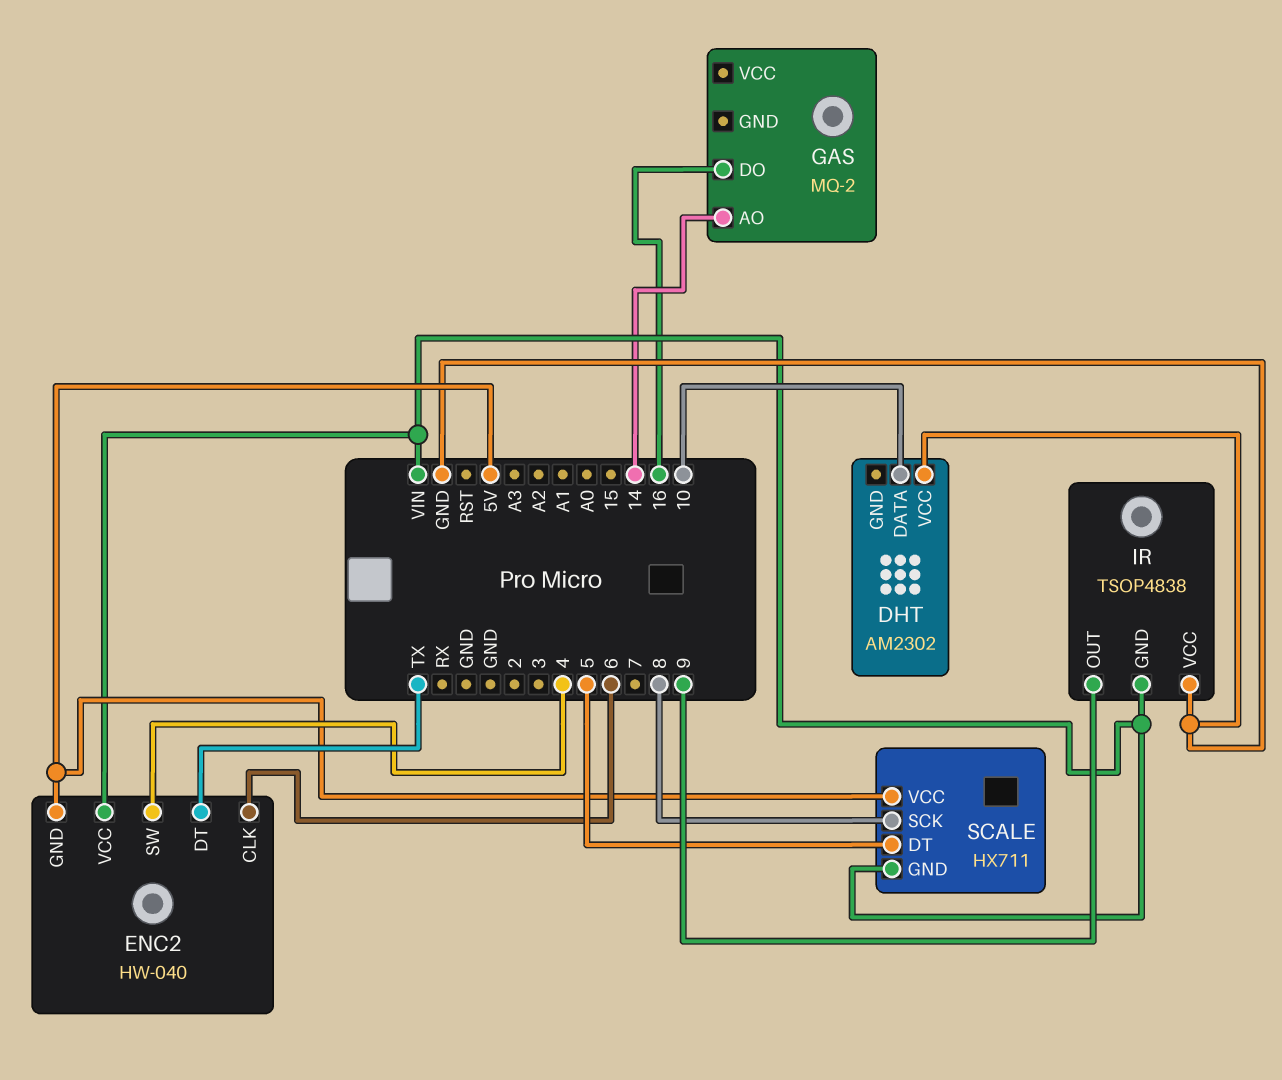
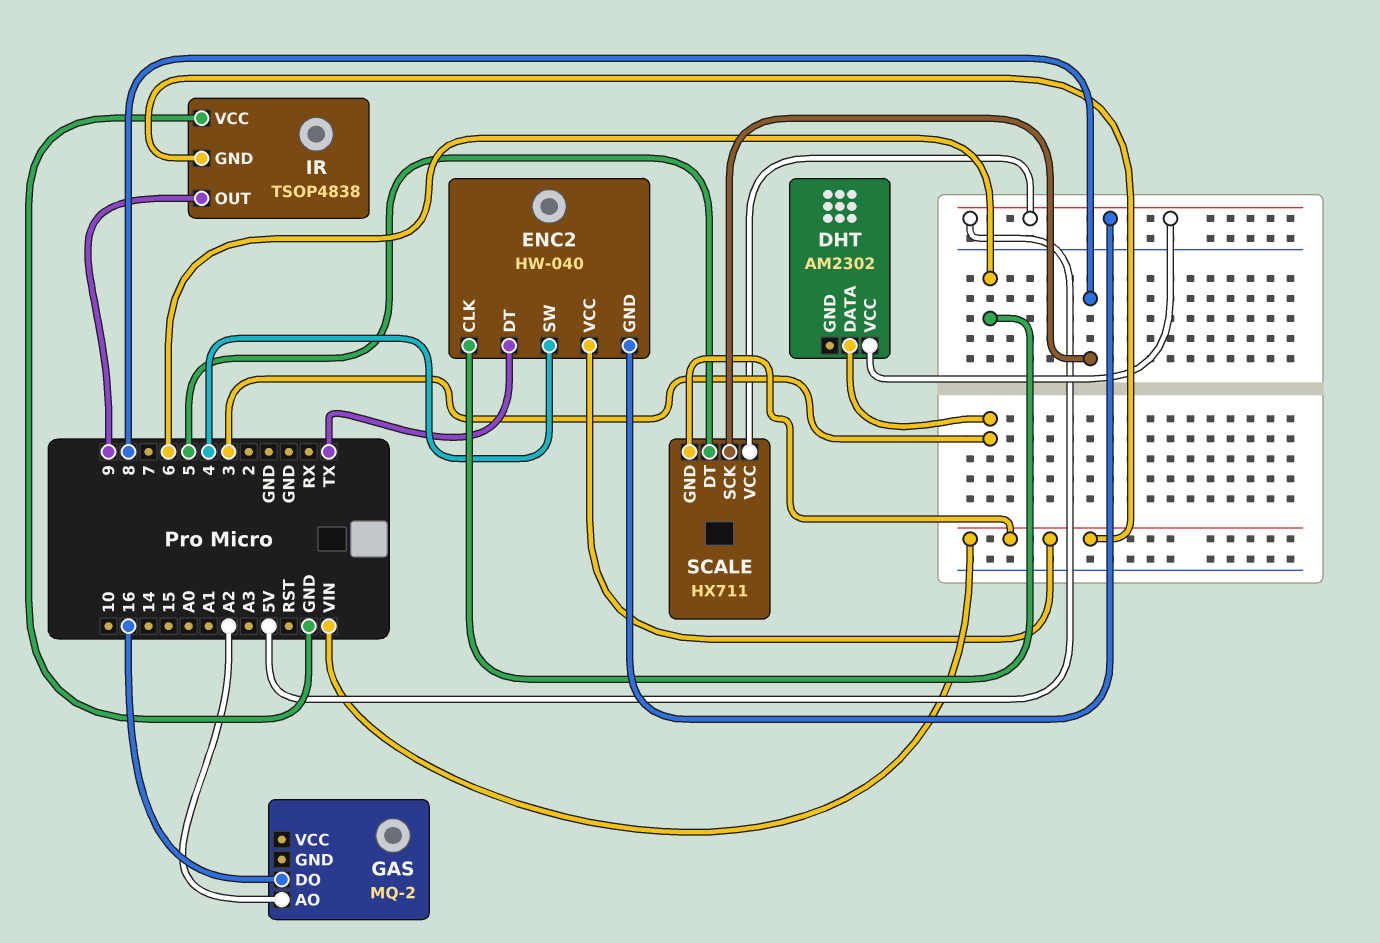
DHT pin DATA: 10 -> 3
DHT pin VCC: GND -> 5V
GAS pin AO: 14 -> A2

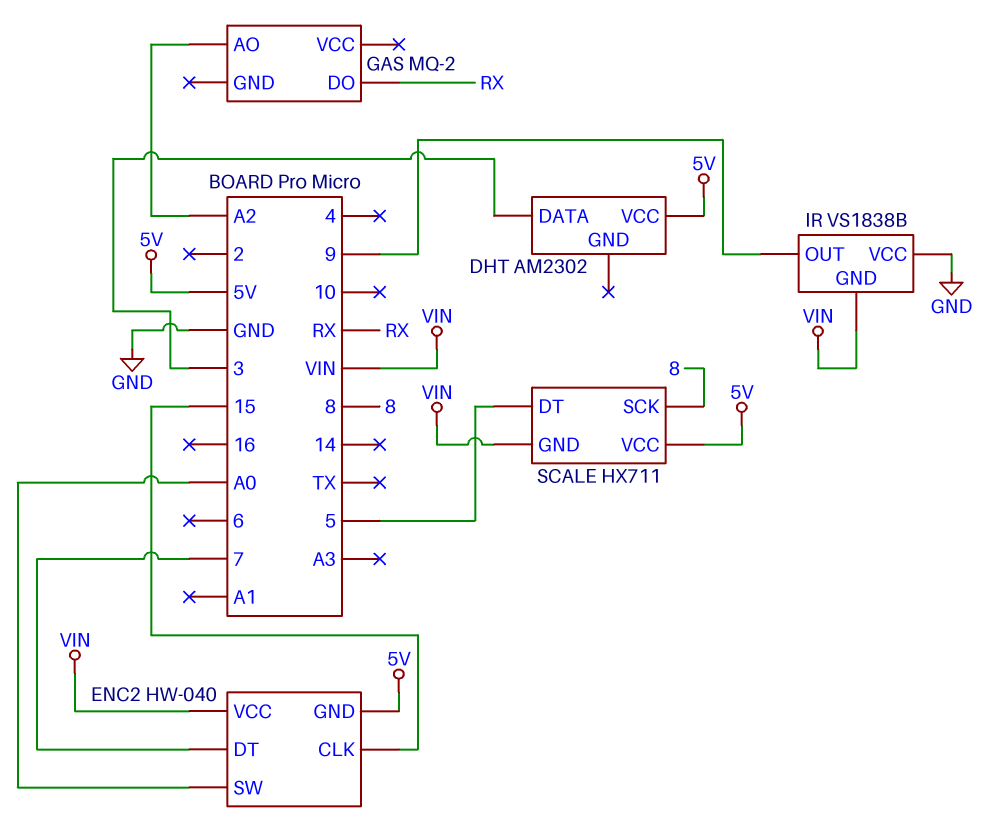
ENC2 pin CLK: 6 -> 15
ENC2 pin DT: TX -> 7
ENC2 pin SW: 4 -> A0
GAS pin DO: 16 -> RX
IR: TSOP4838 -> VS1838B

